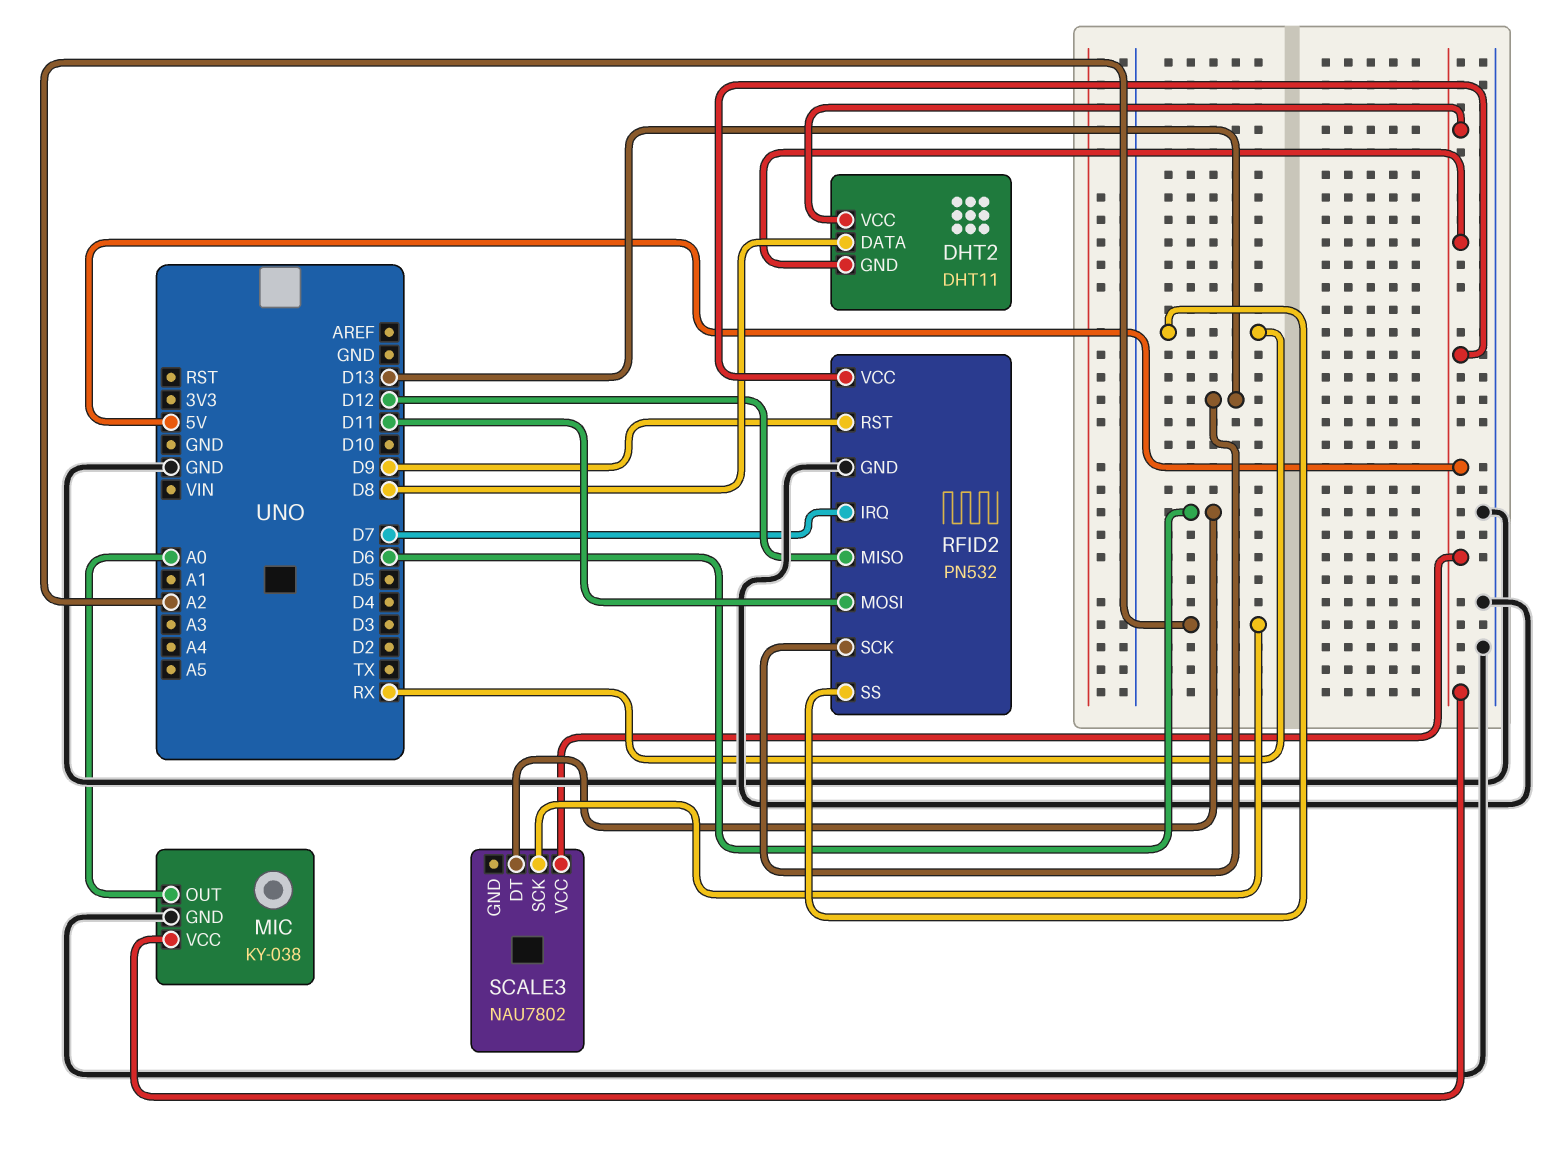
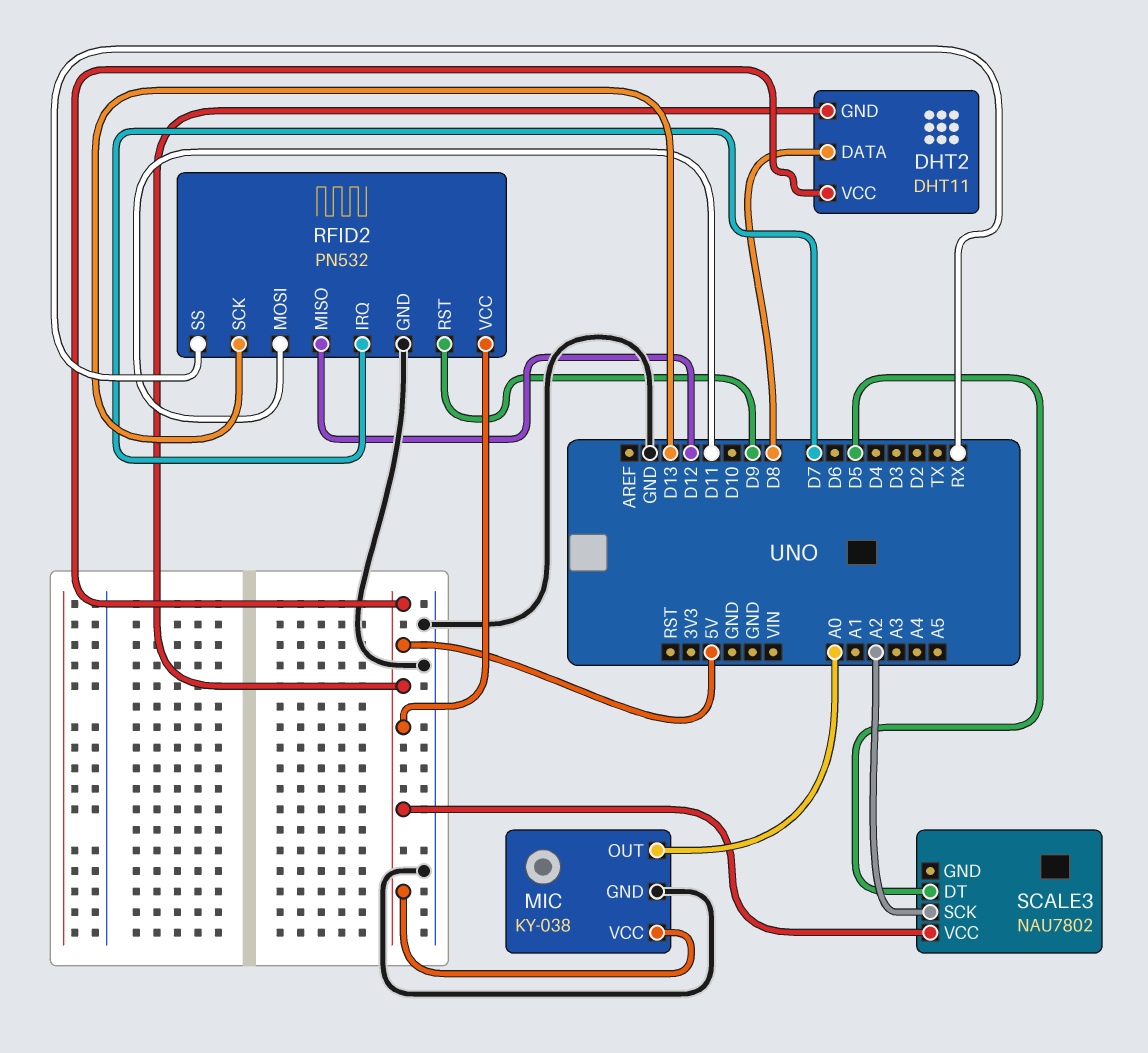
SCALE3 pin DT: D6 -> D5

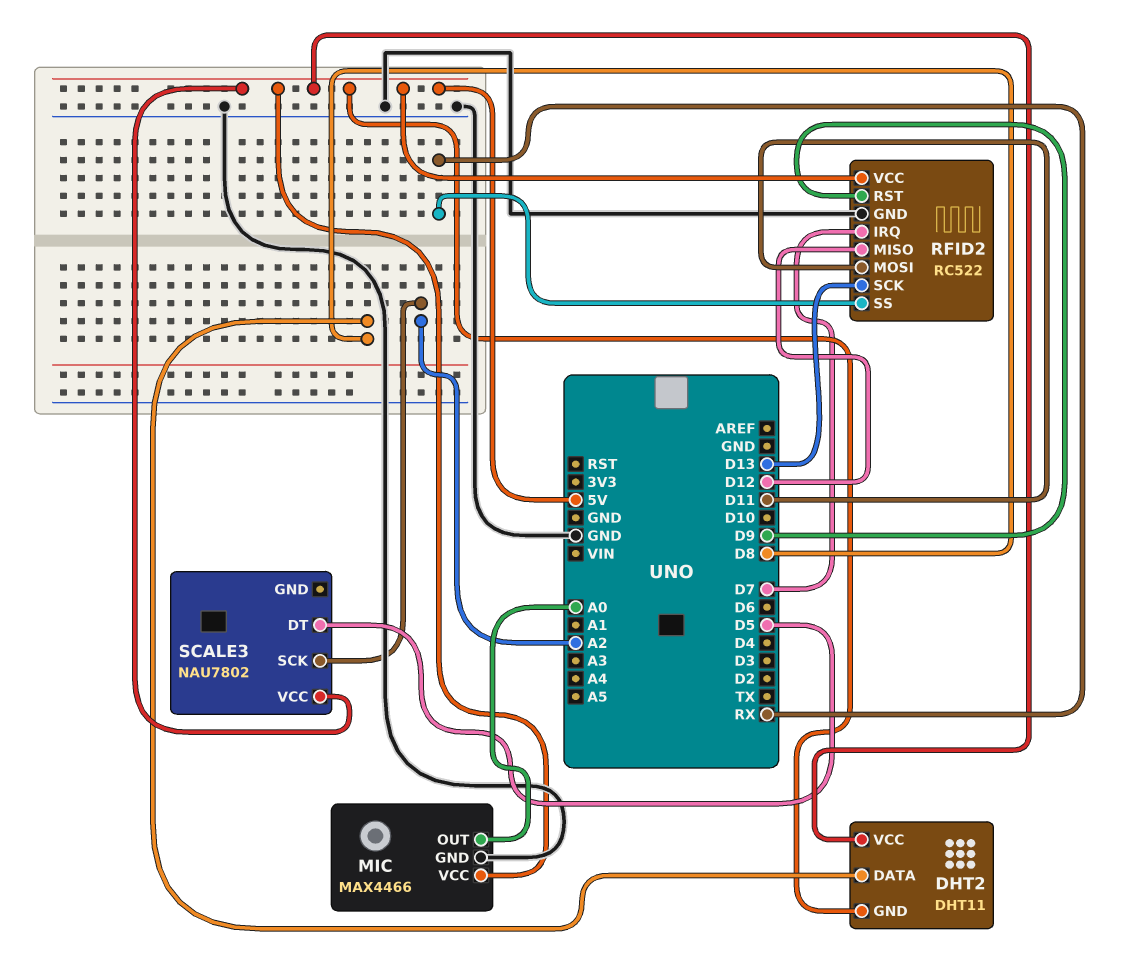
MIC: KY-038 -> MAX4466
RFID2: PN532 -> RC522

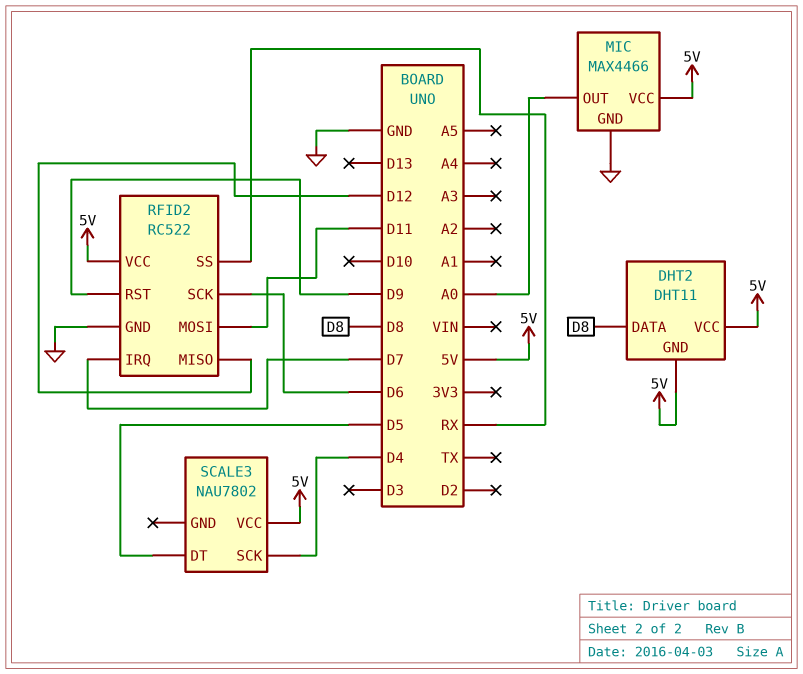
RFID2 pin SCK: D13 -> D6
SCALE3 pin SCK: A2 -> D4

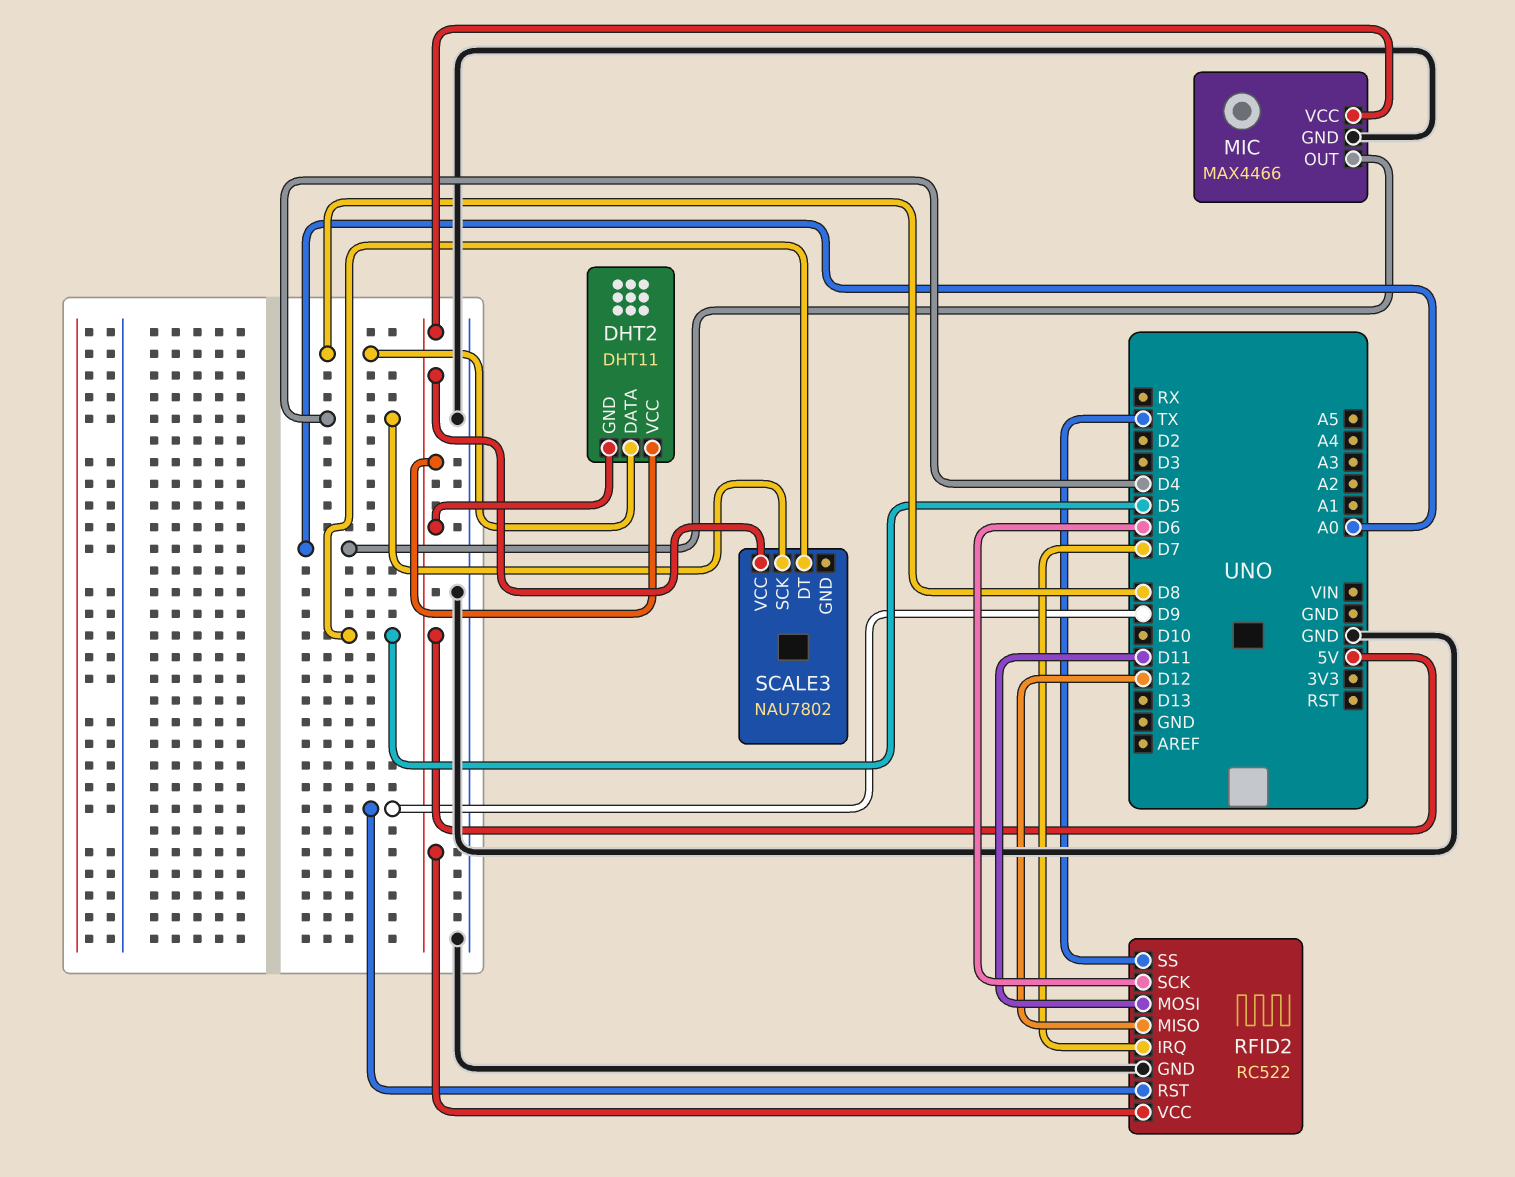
RFID2 pin SS: RX -> TX

